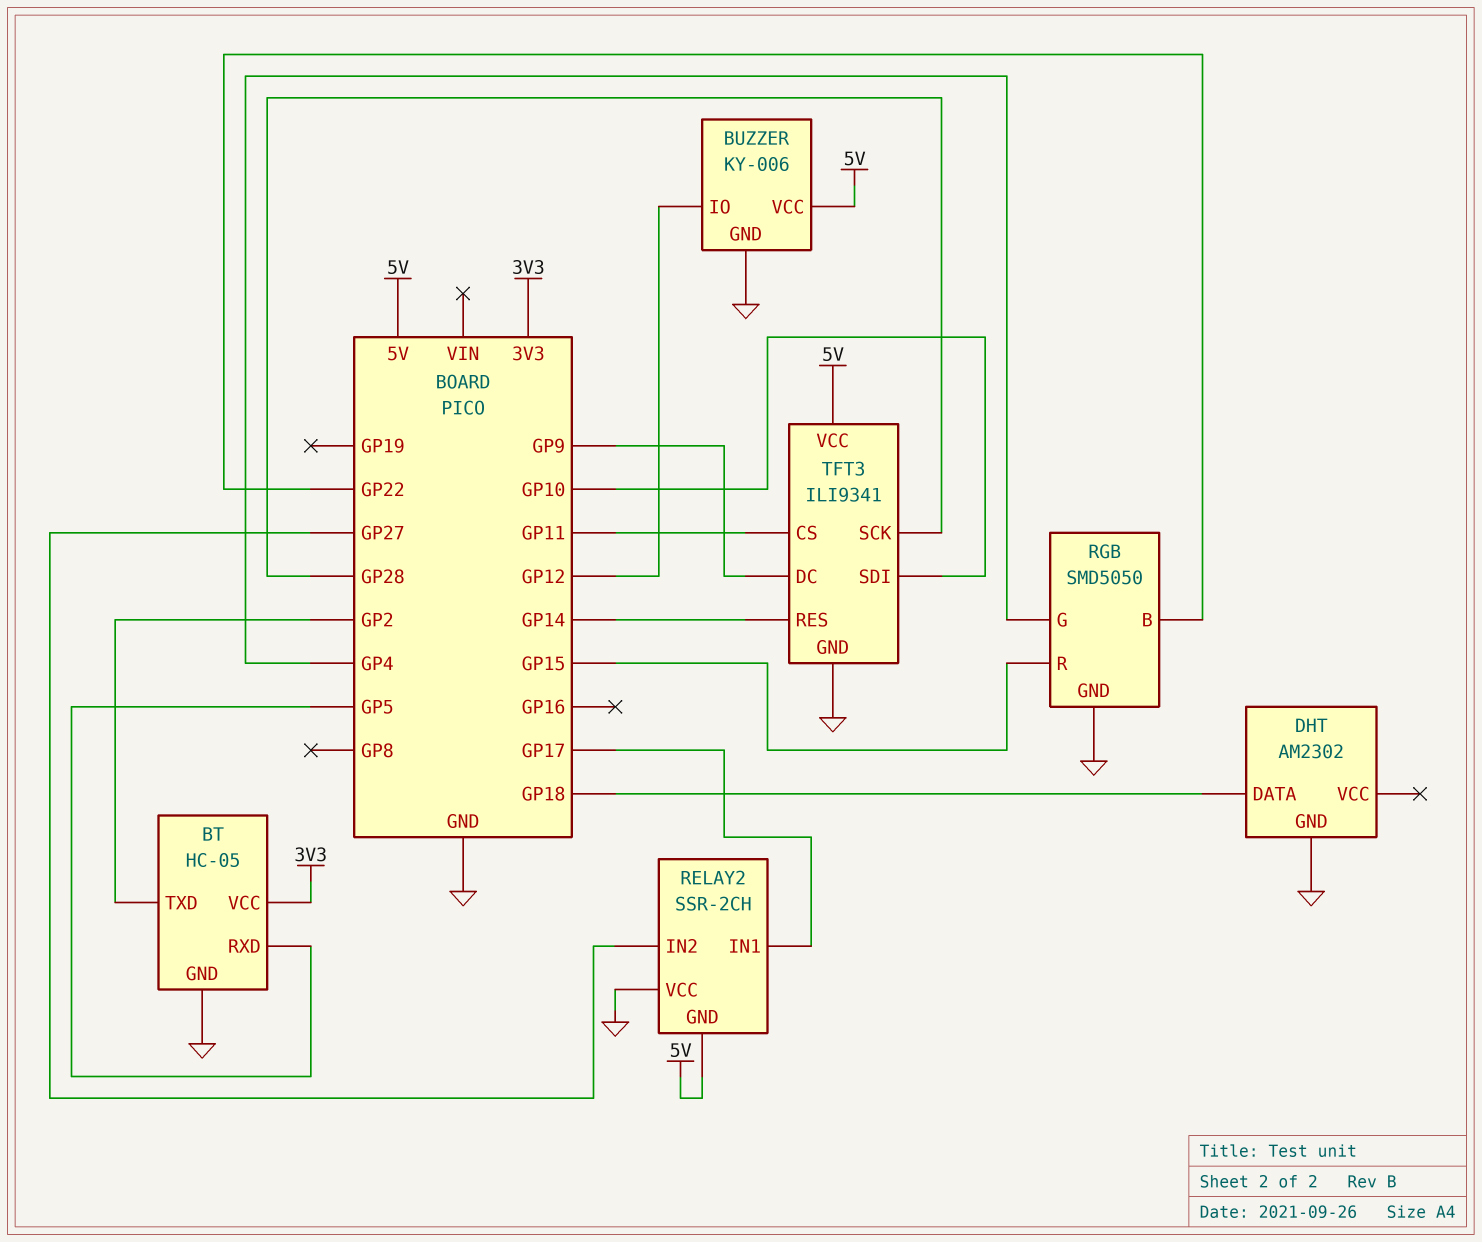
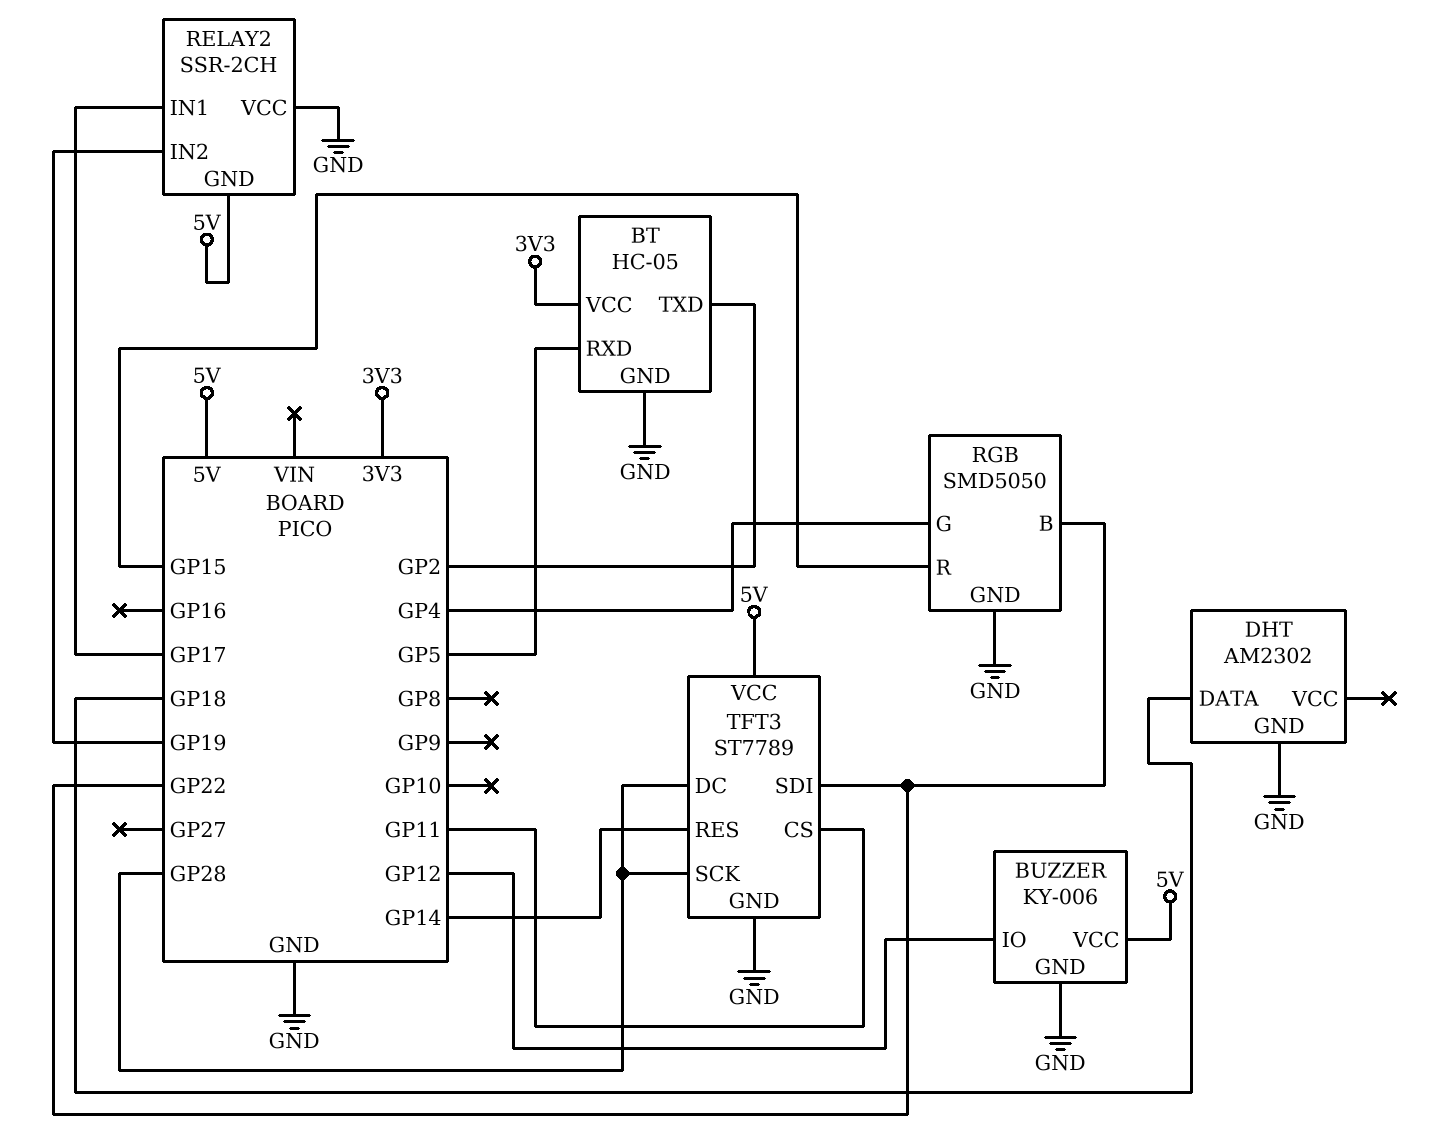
RELAY2 pin IN2: GP27 -> GP19
TFT3: ILI9341 -> ST7789
TFT3 pin DC: GP9 -> GP28
TFT3 pin SDI: GP10 -> GP22

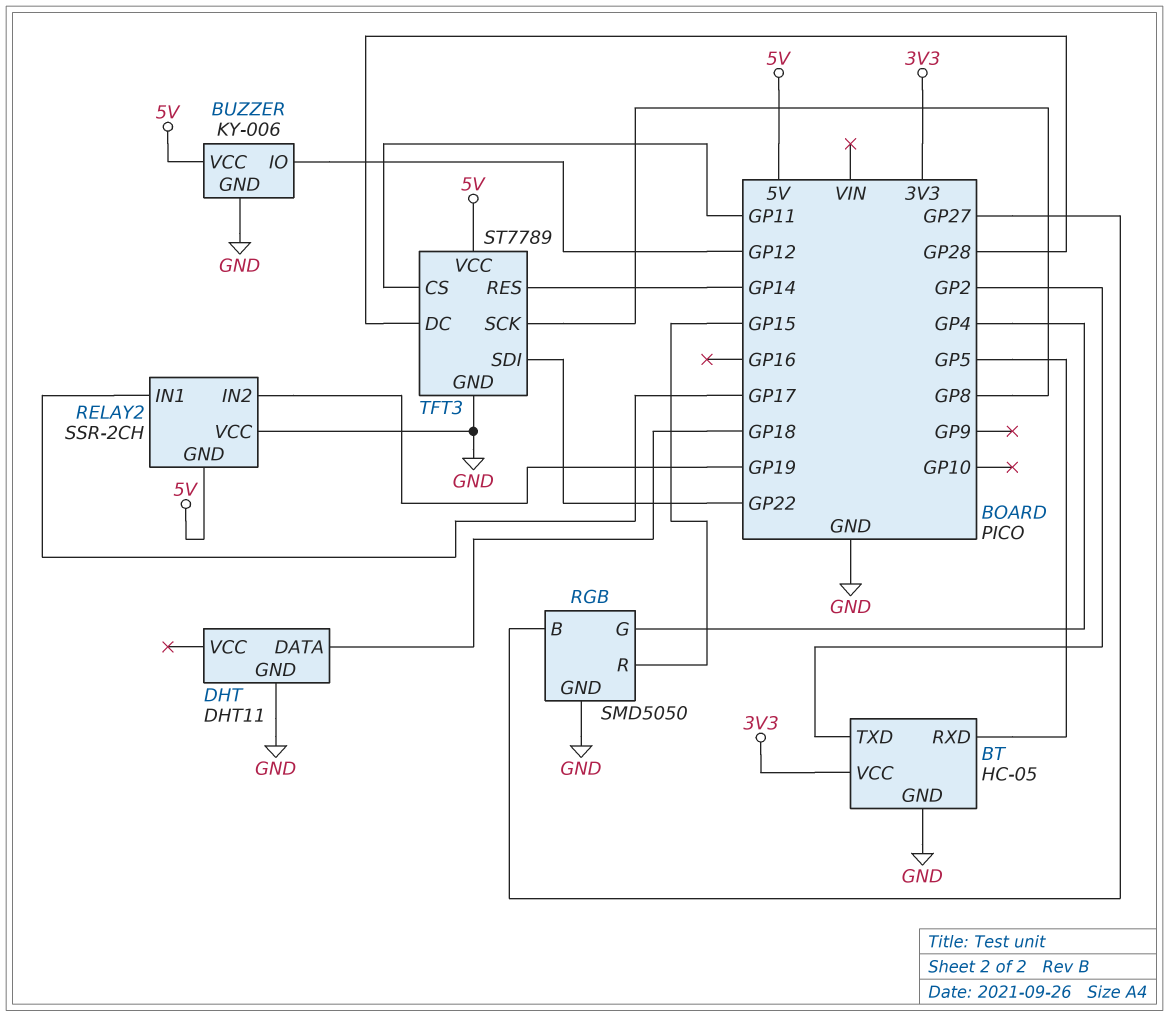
DHT: AM2302 -> DHT11
RGB pin B: GP22 -> GP27
TFT3 pin SCK: GP28 -> GP8

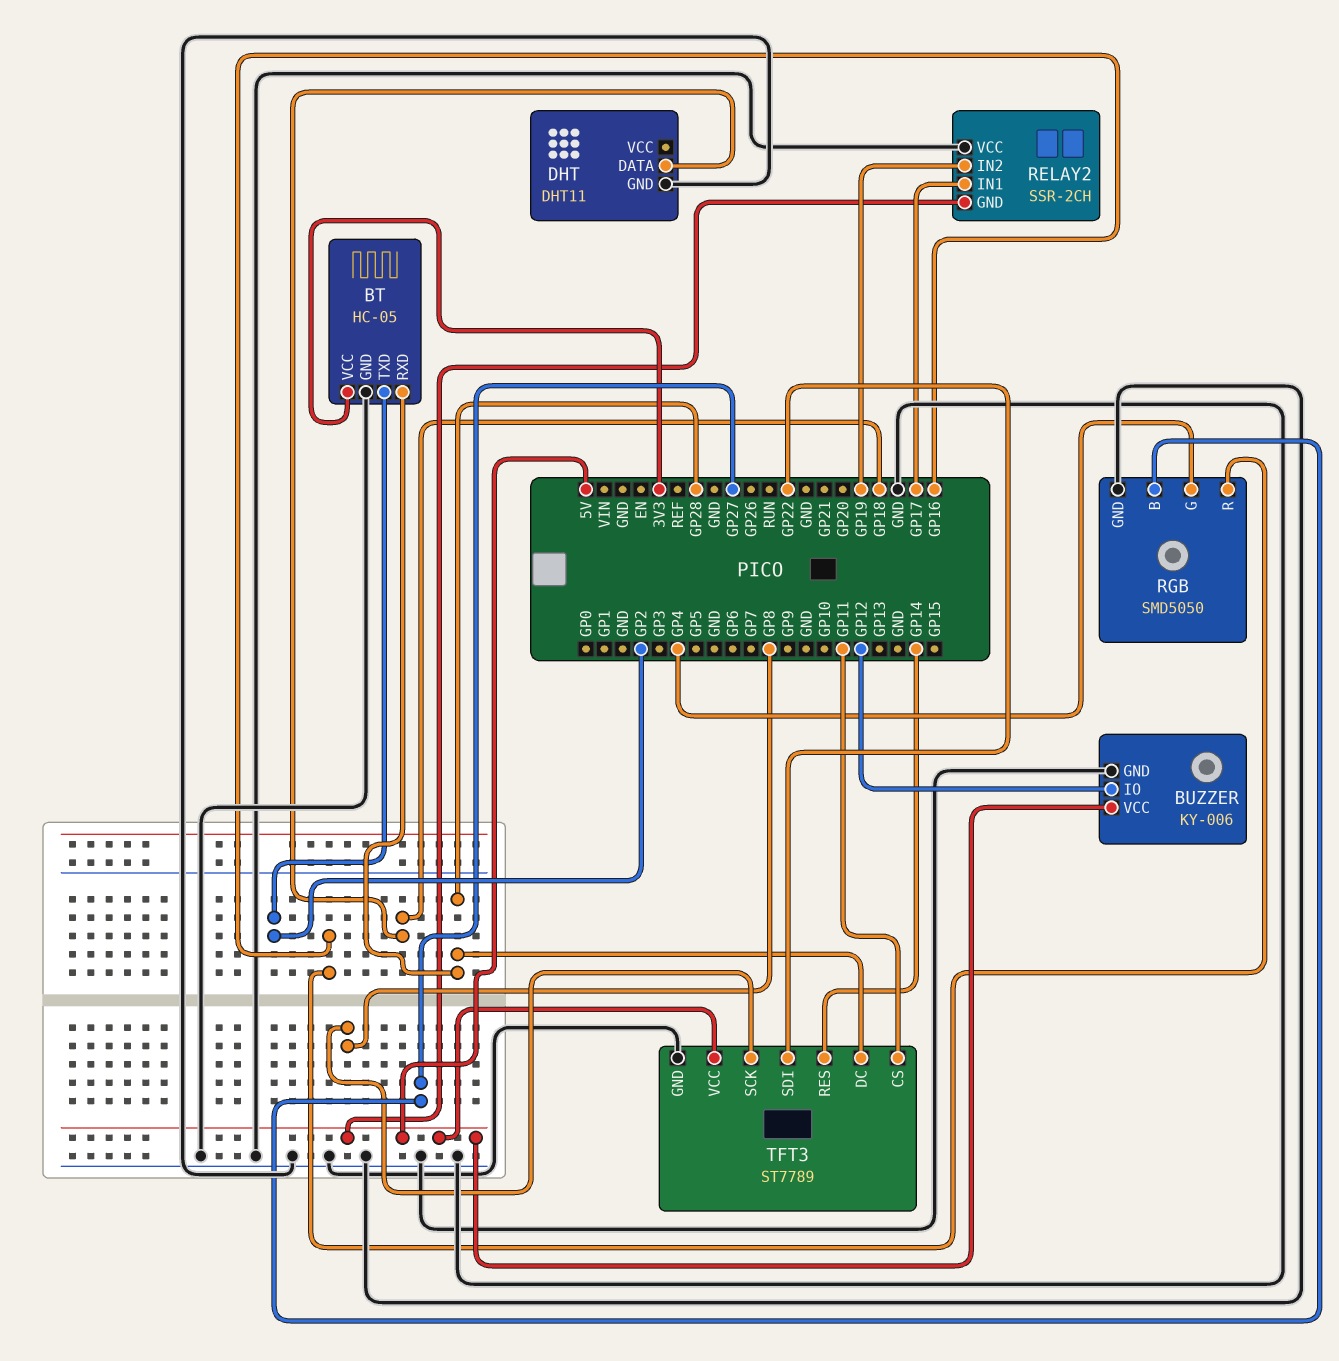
BT pin RXD: GP5 -> GP28
RGB pin R: GP15 -> GP16

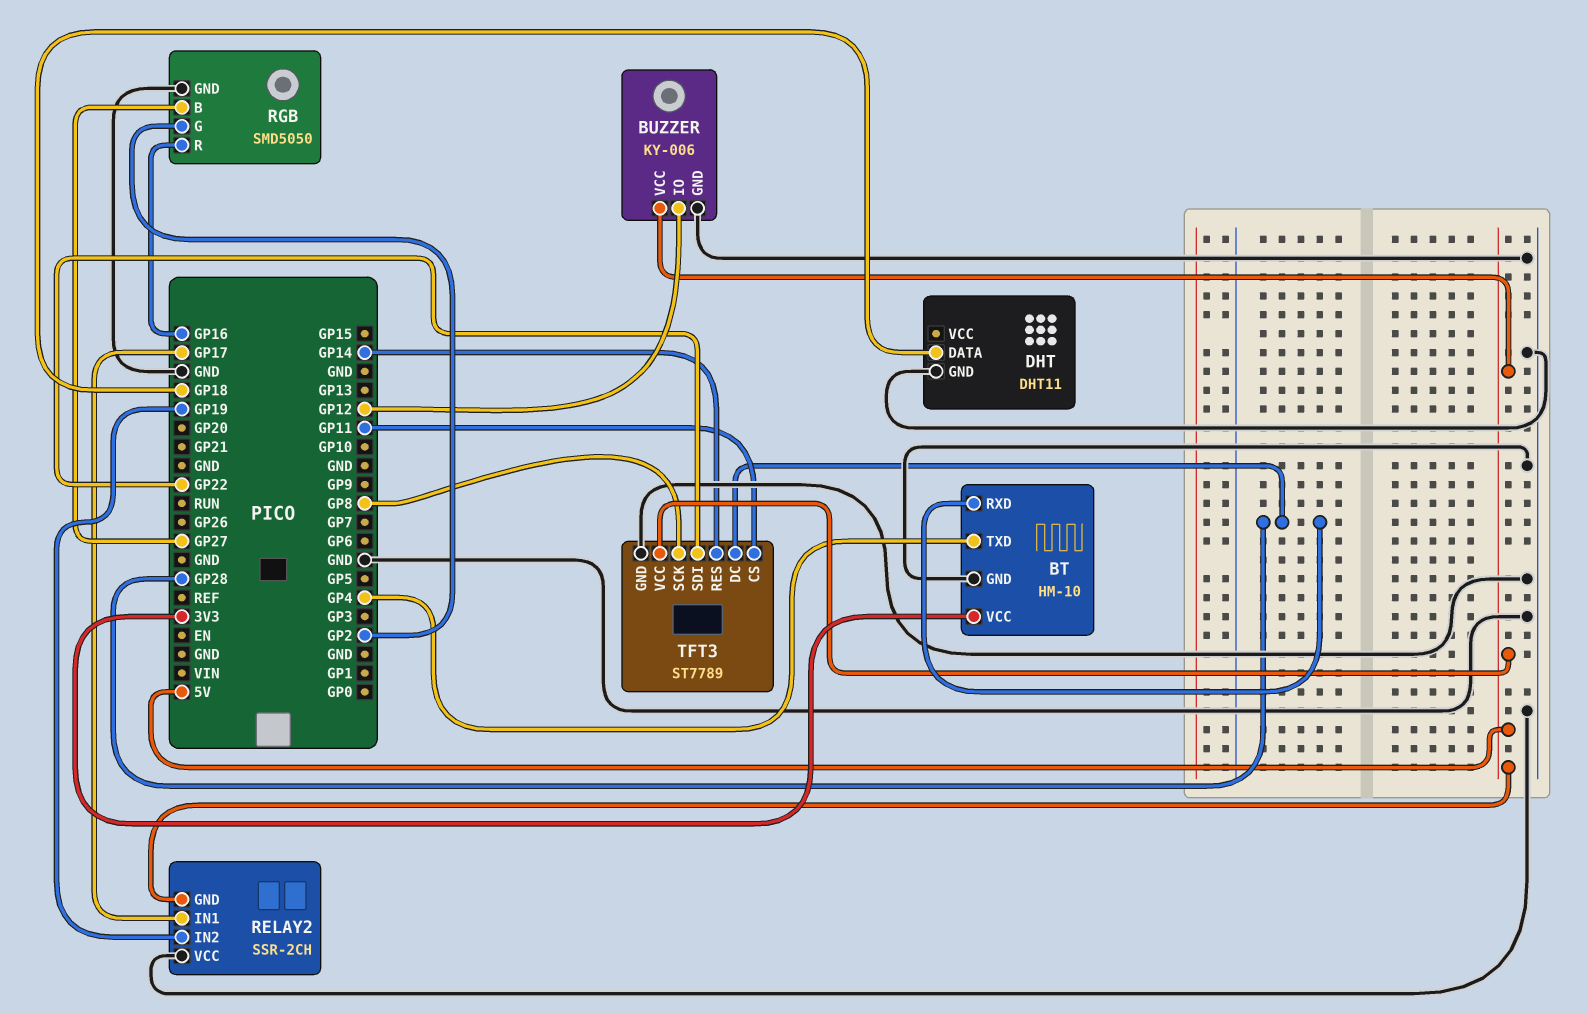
BT: HC-05 -> HM-10
BT pin TXD: GP2 -> GP4
RGB pin G: GP4 -> GP2

